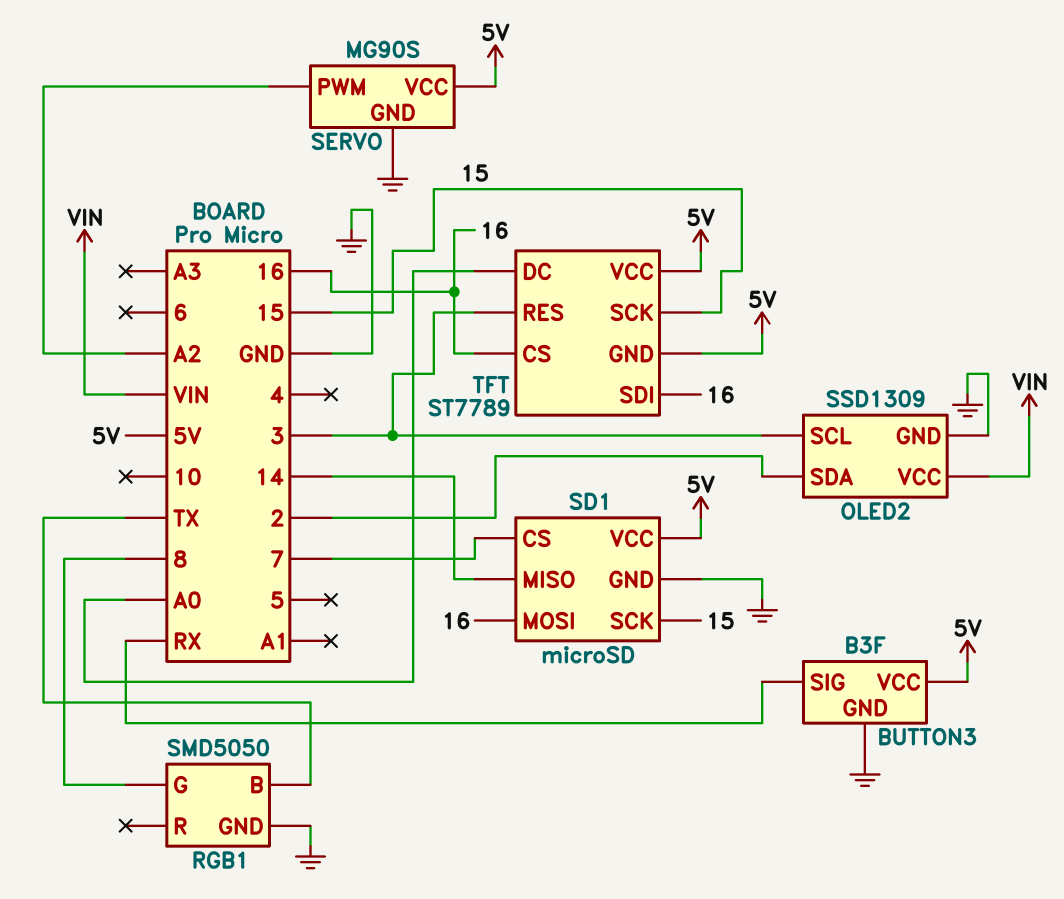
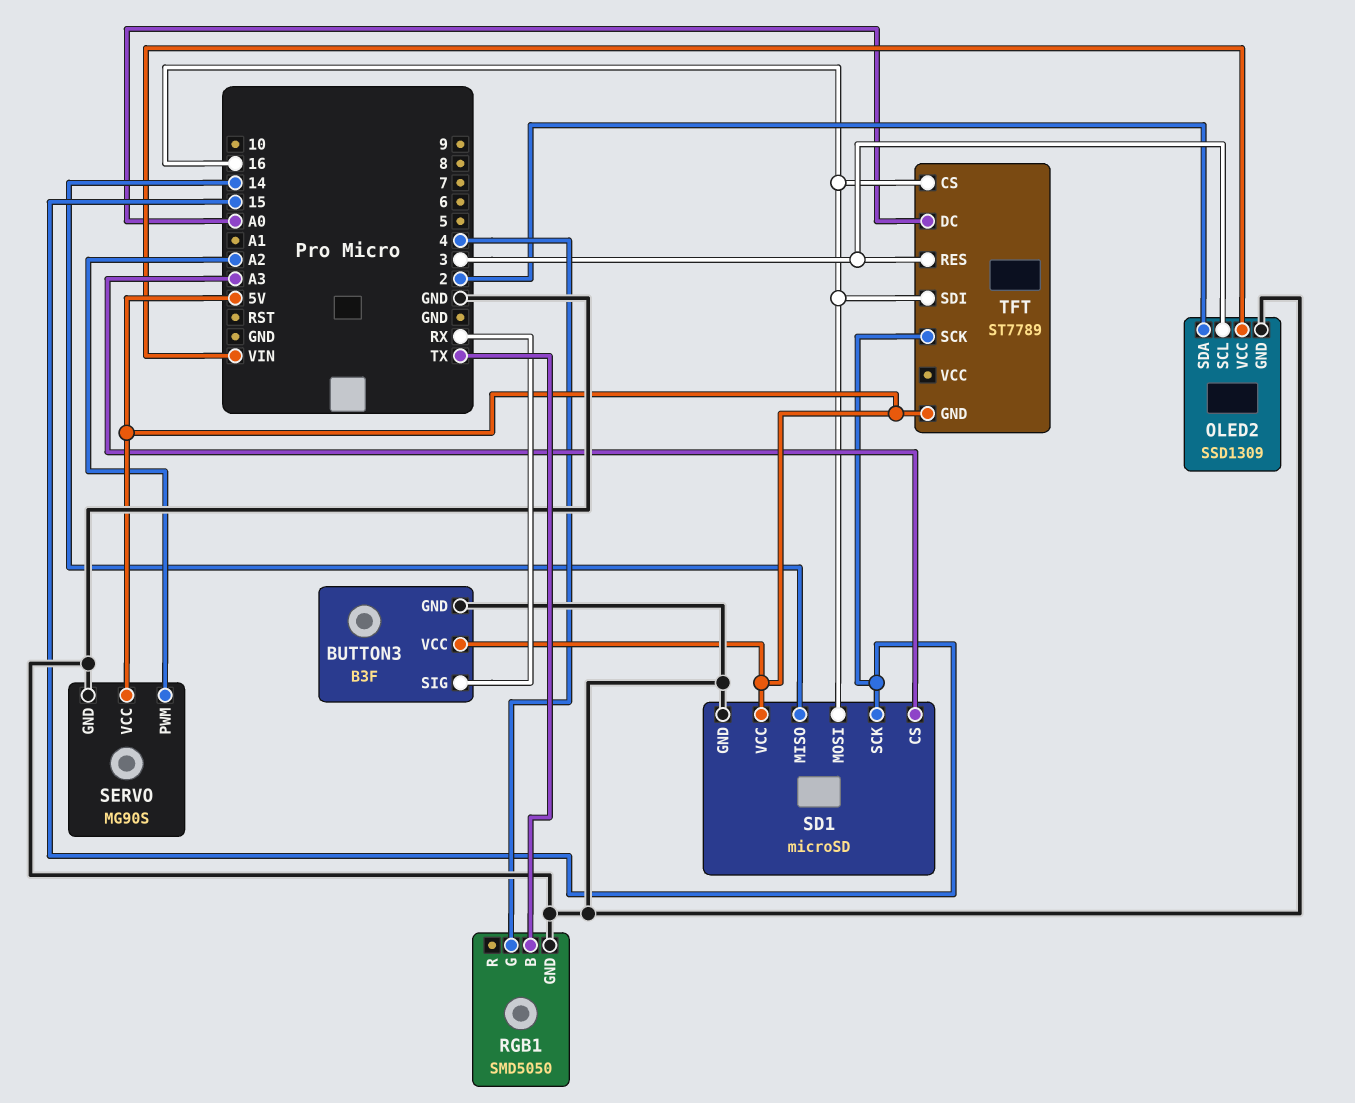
RGB1 pin G: 8 -> 4
SD1 pin CS: 7 -> A3
TFT pin VCC: 5V -> none

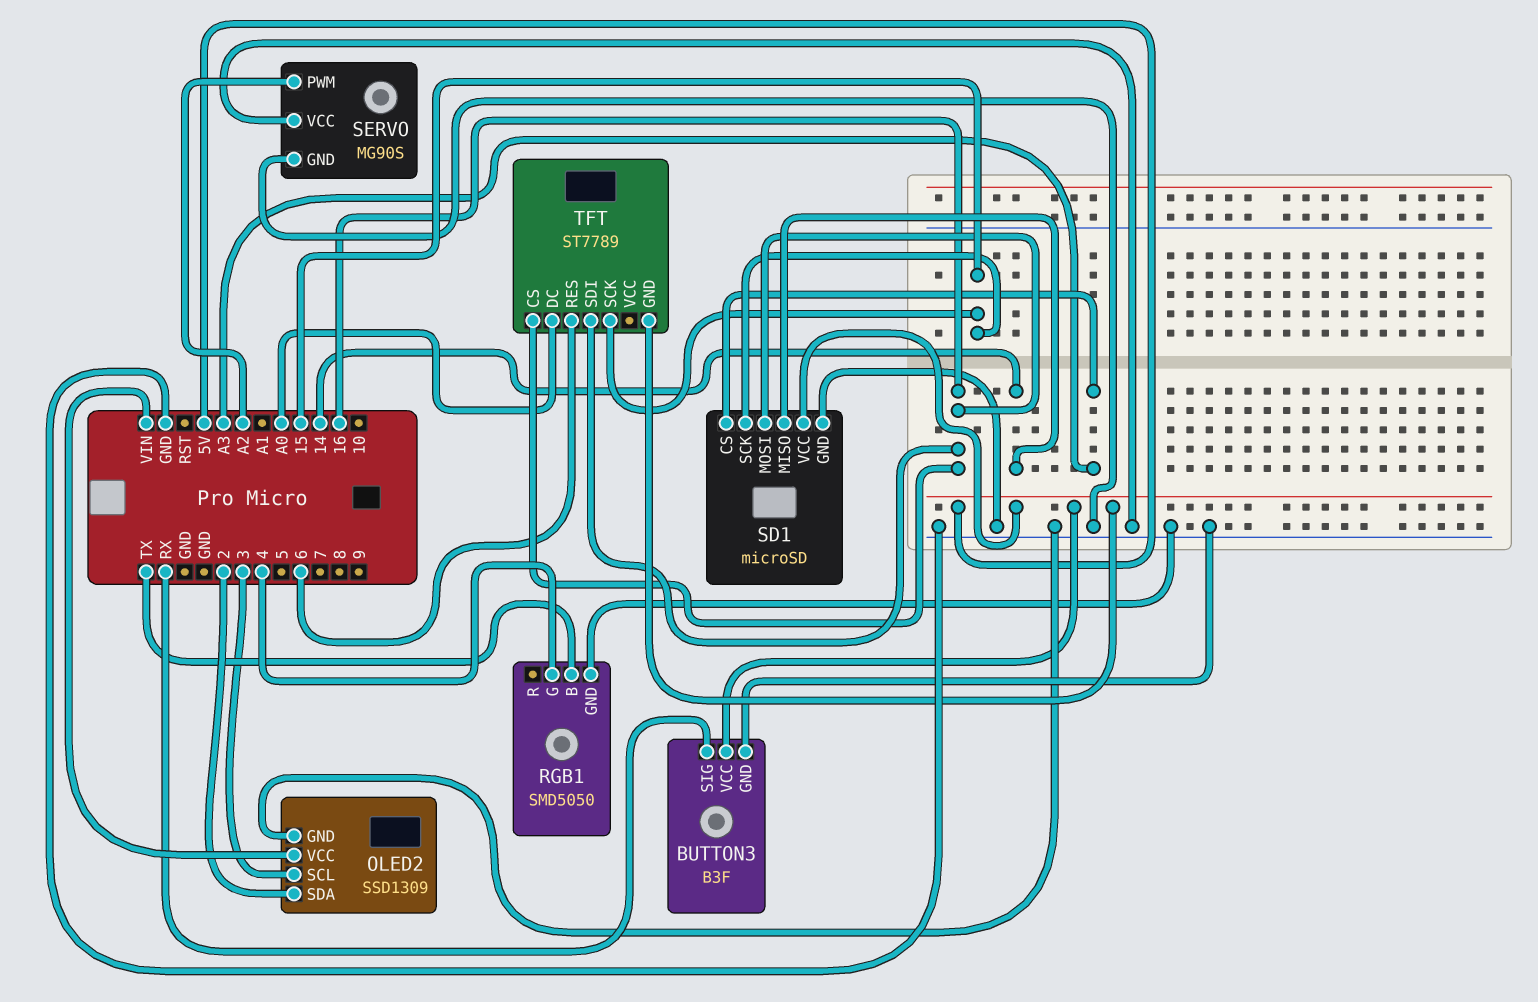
SERVO pin VCC: 5V -> GND
TFT pin RES: 3 -> 6

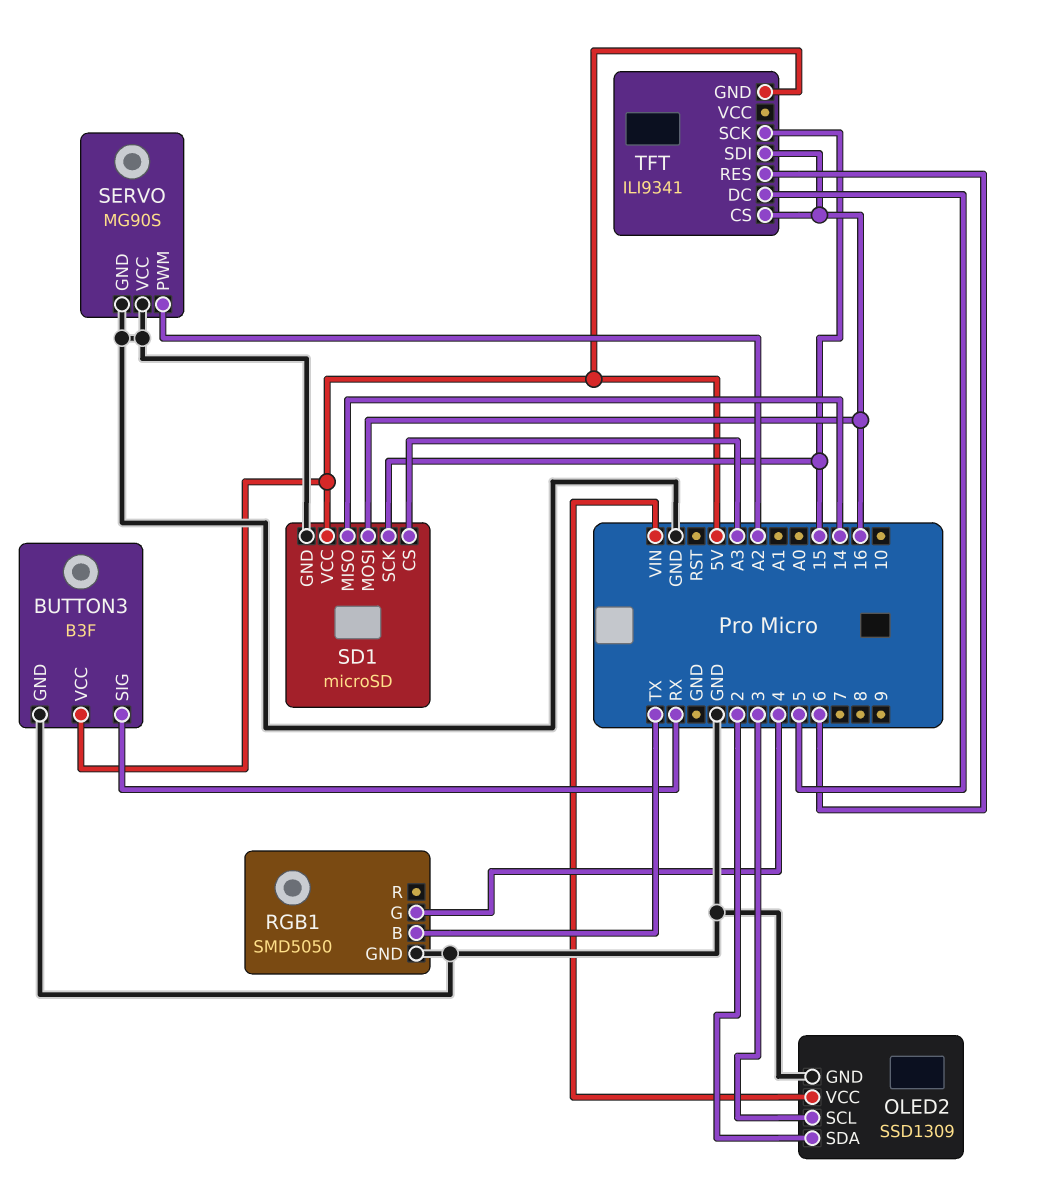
TFT: ST7789 -> ILI9341
TFT pin DC: A0 -> 5

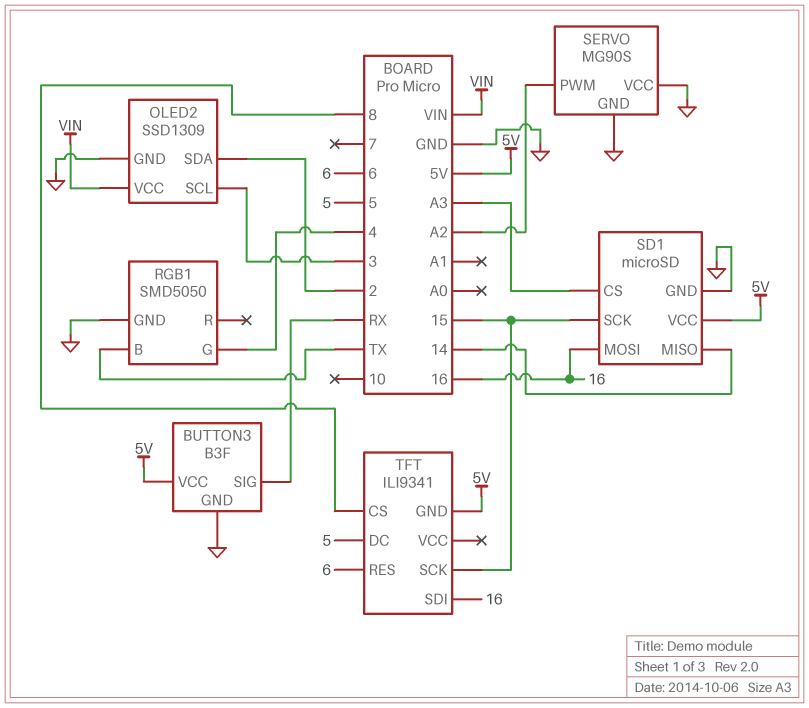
TFT pin CS: 16 -> 8

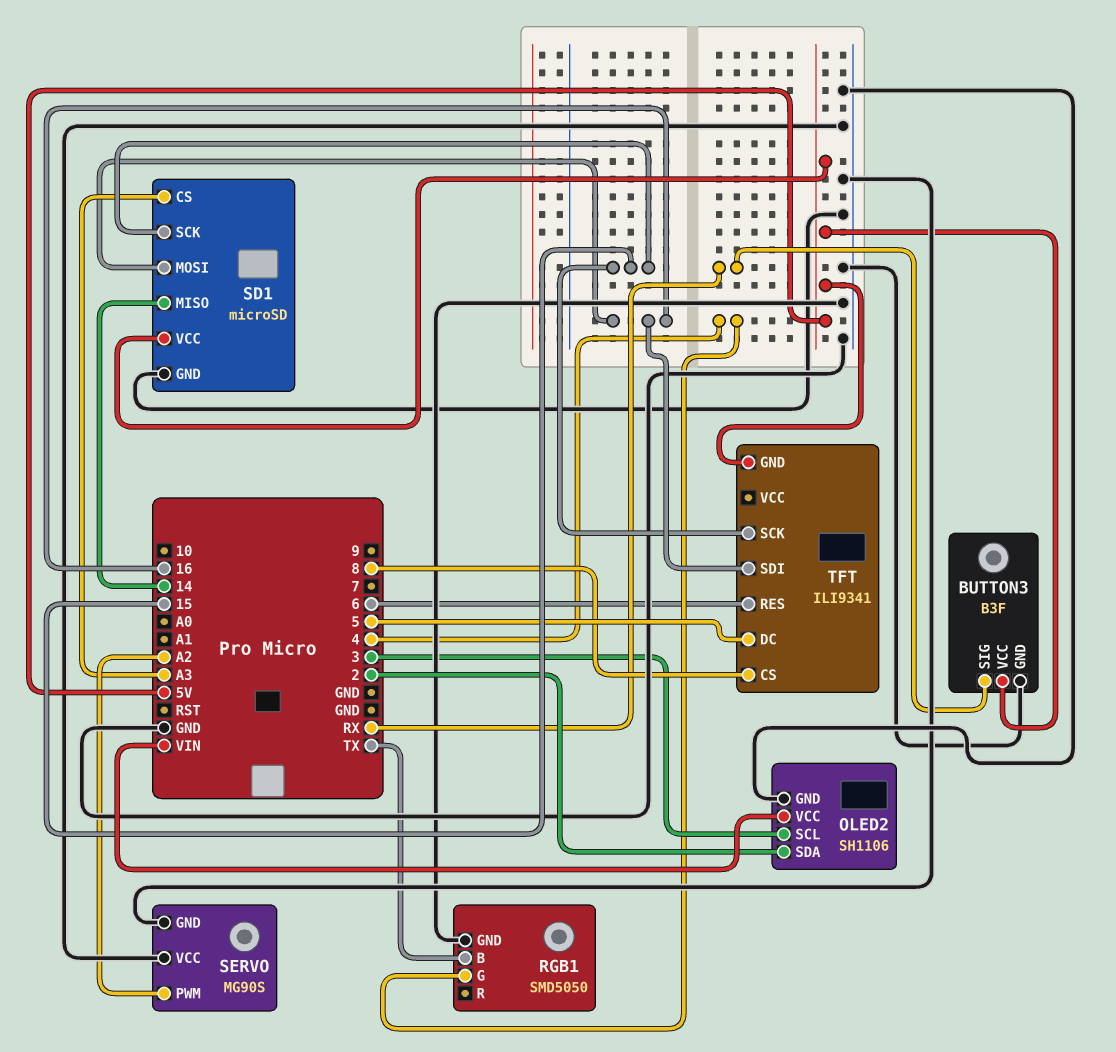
OLED2: SSD1309 -> SH1106

